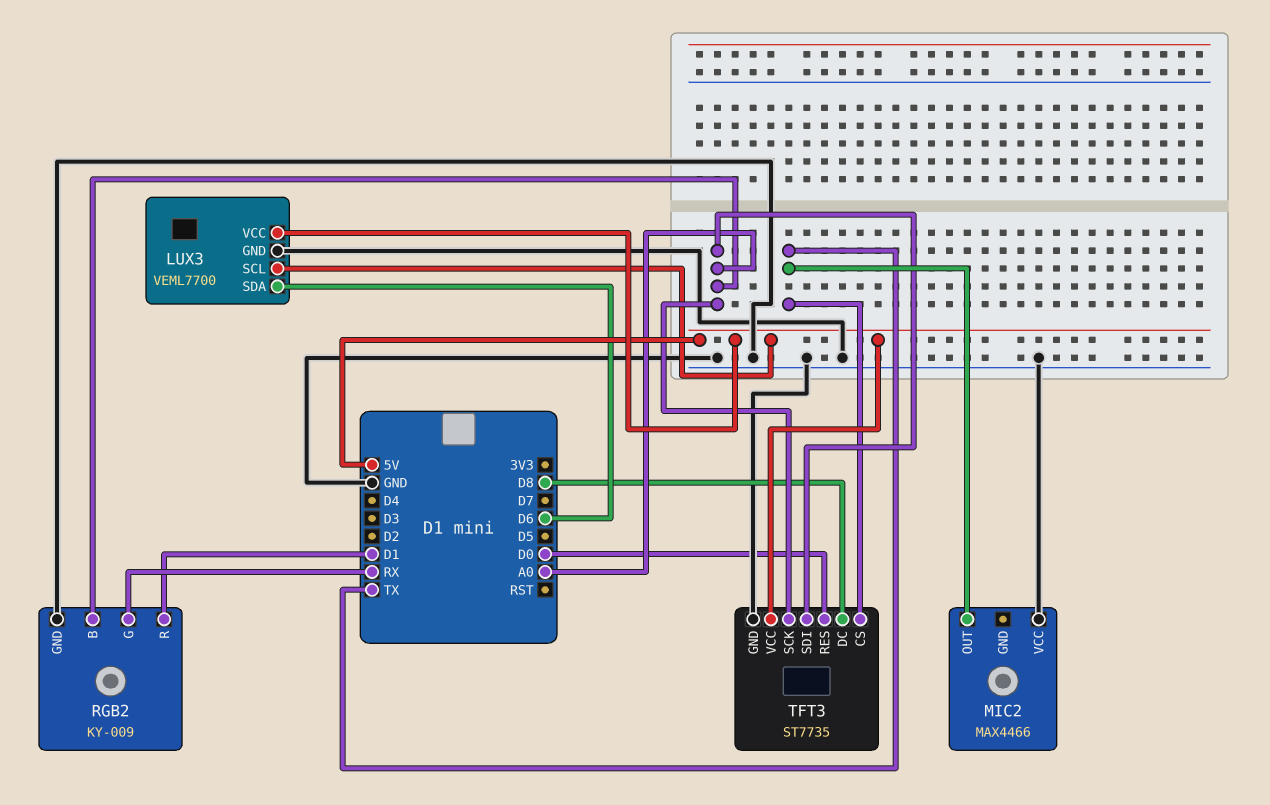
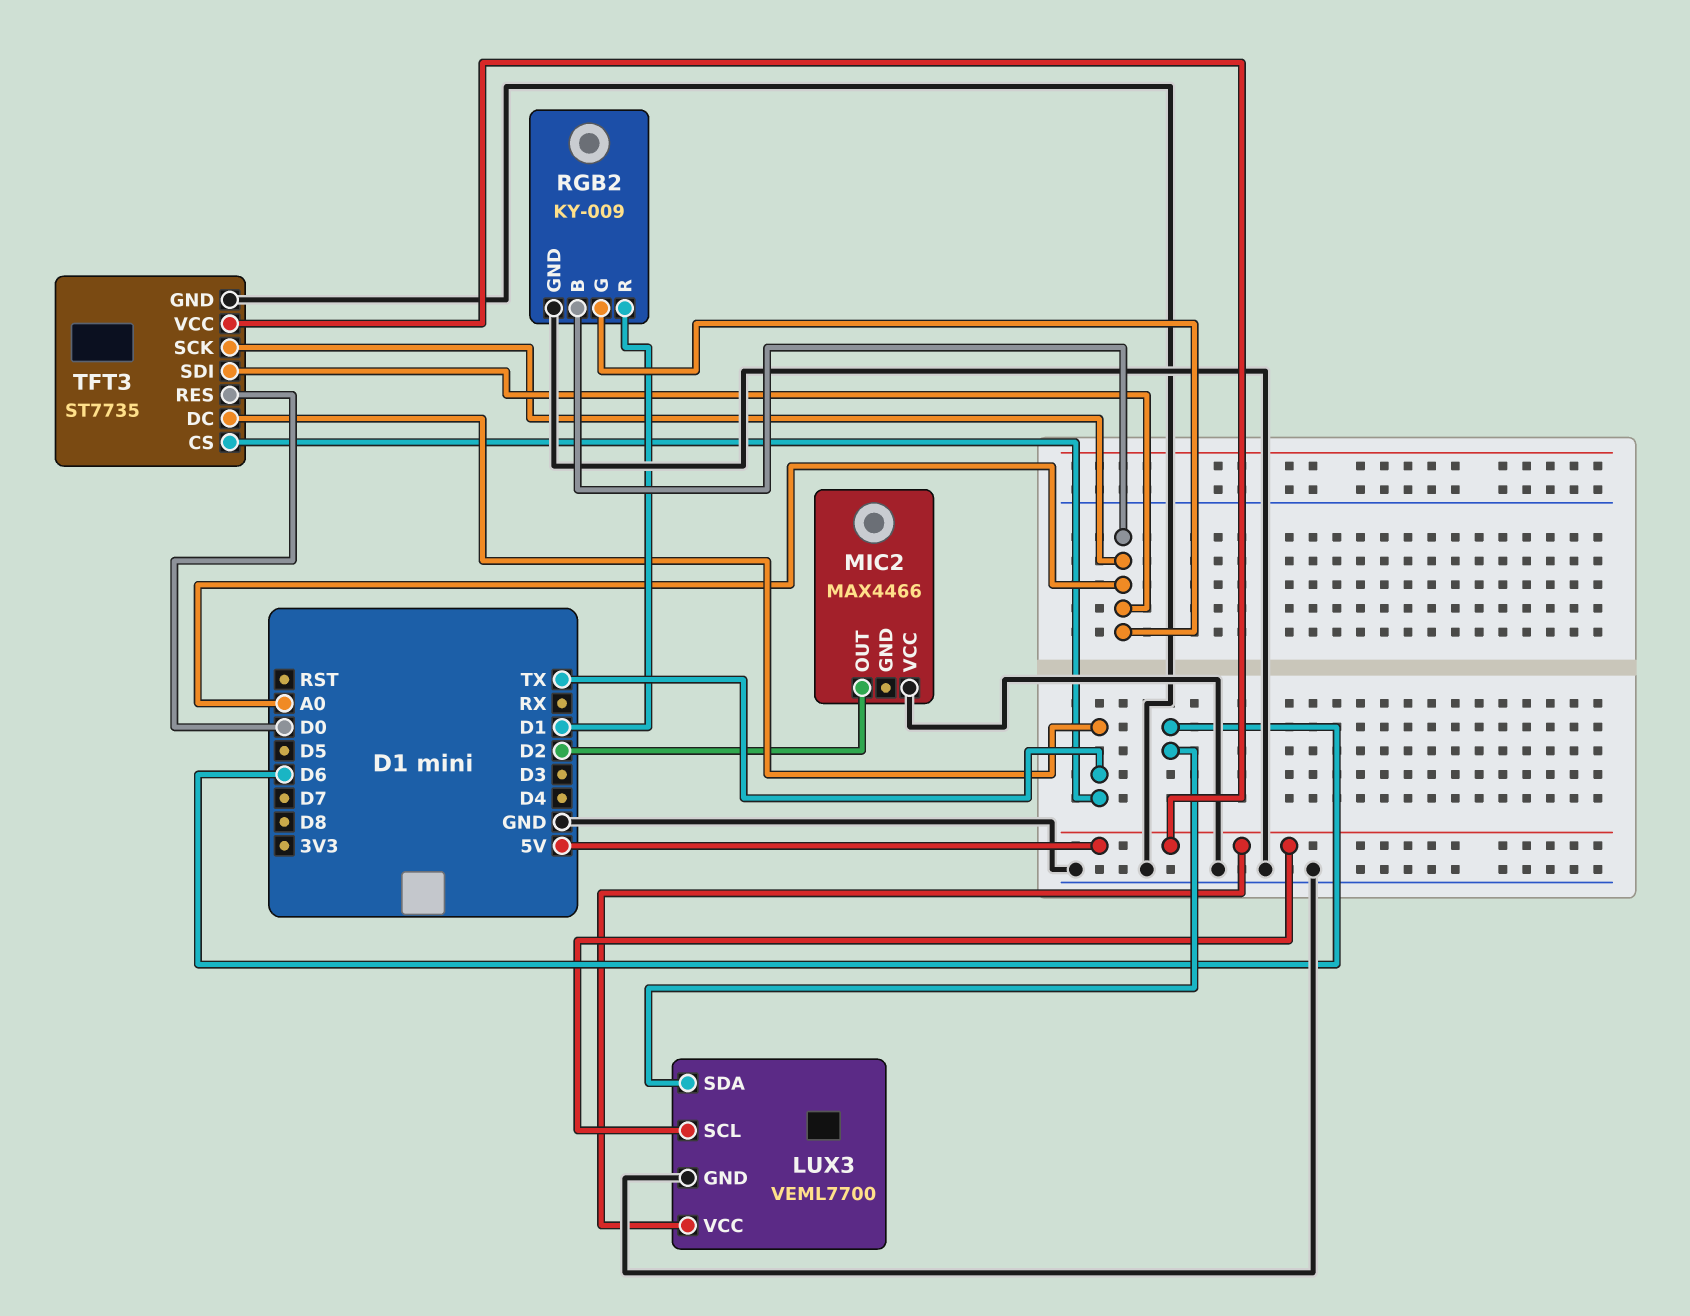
MIC2 pin OUT: TX -> D2
RGB2 pin G: RX -> A0
TFT3 pin DC: D8 -> TX

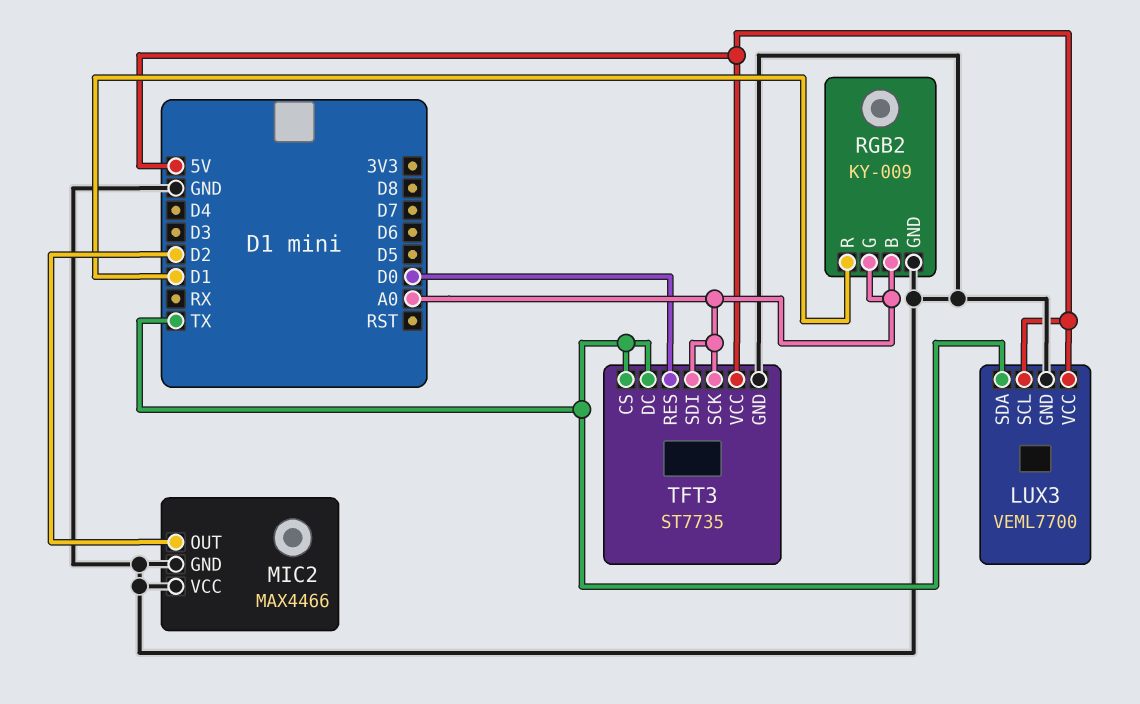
LUX3 pin SDA: D6 -> TX
MIC2 pin GND: none -> GND

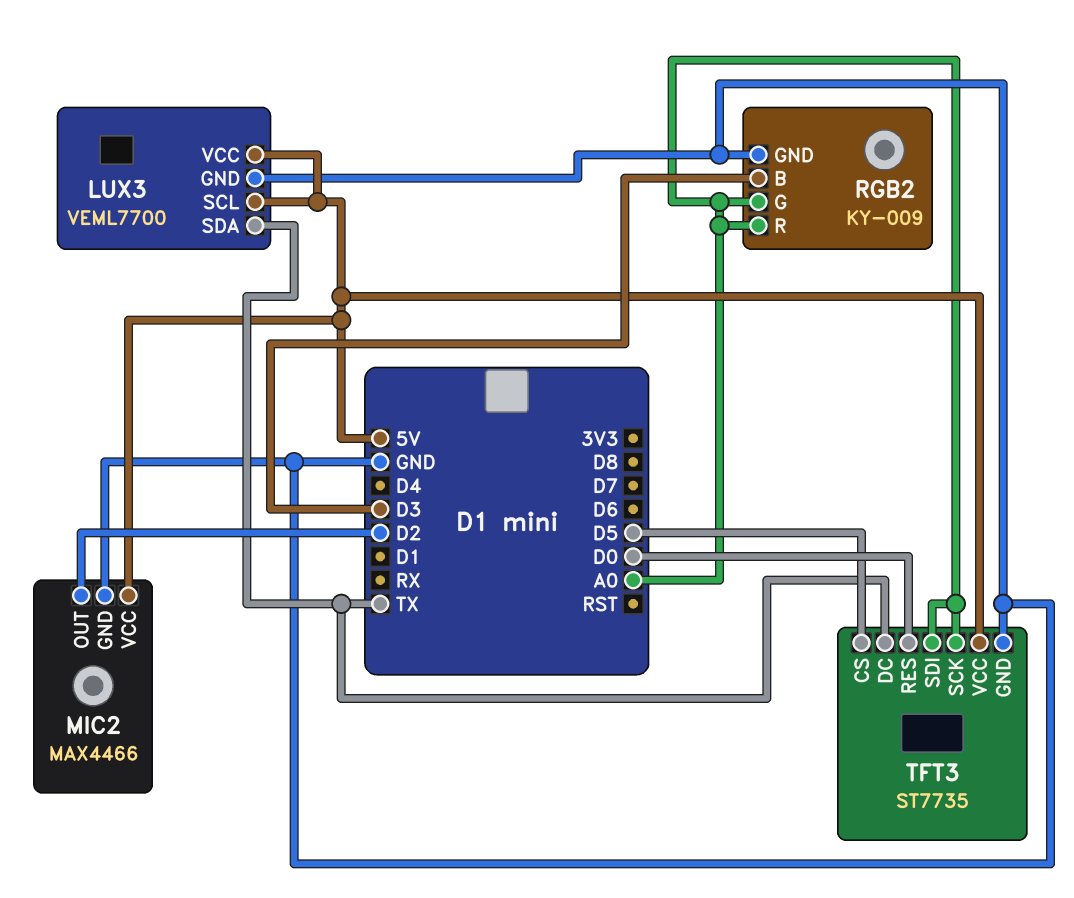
MIC2 pin VCC: GND -> 5V
RGB2 pin B: A0 -> D3
RGB2 pin R: D1 -> A0
TFT3 pin CS: TX -> D5

